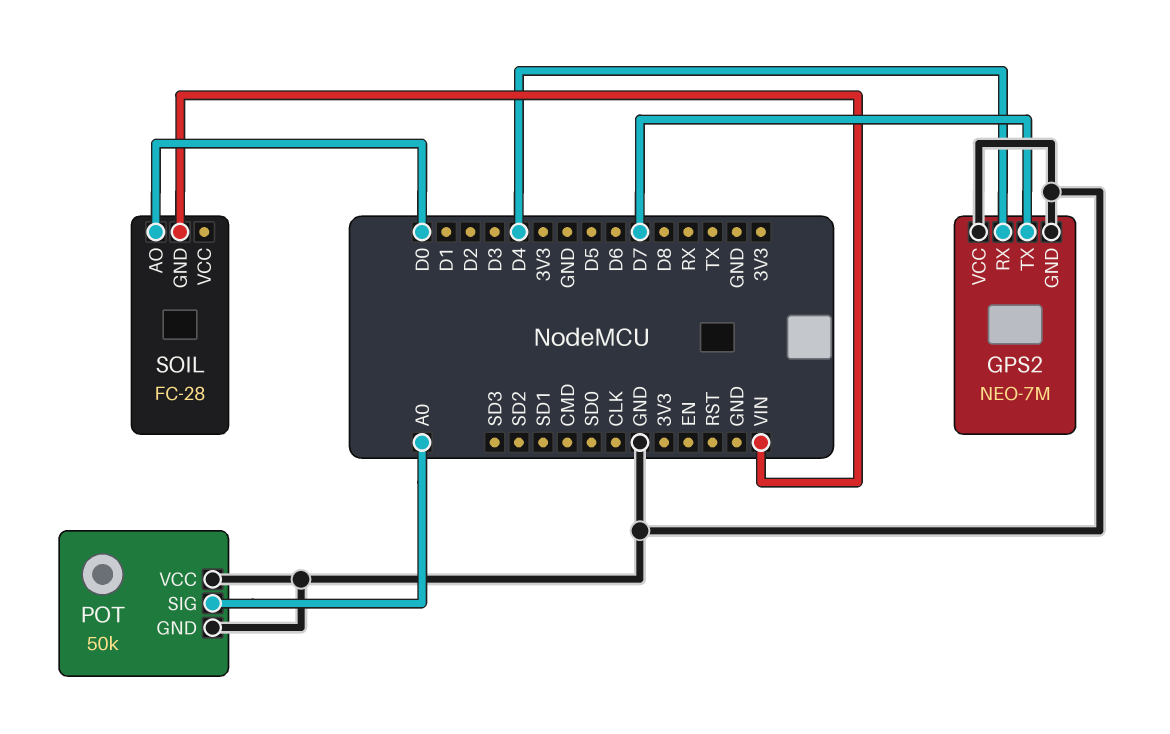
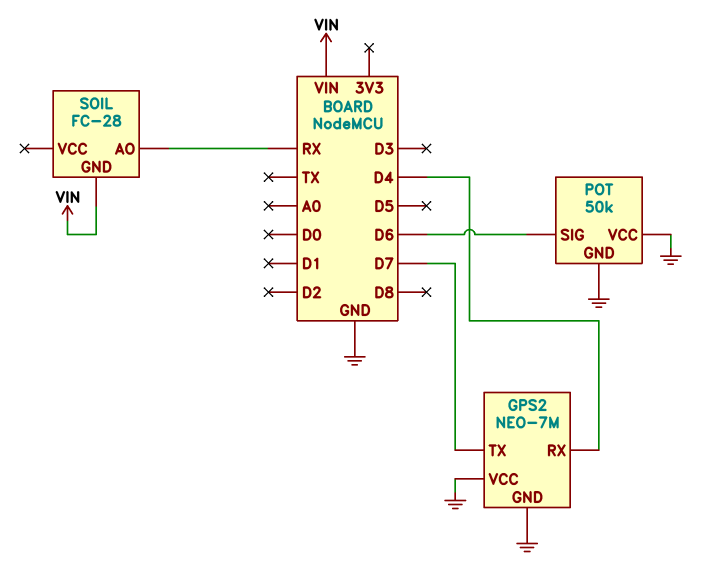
POT pin SIG: A0 -> D6
SOIL pin AO: D0 -> RX

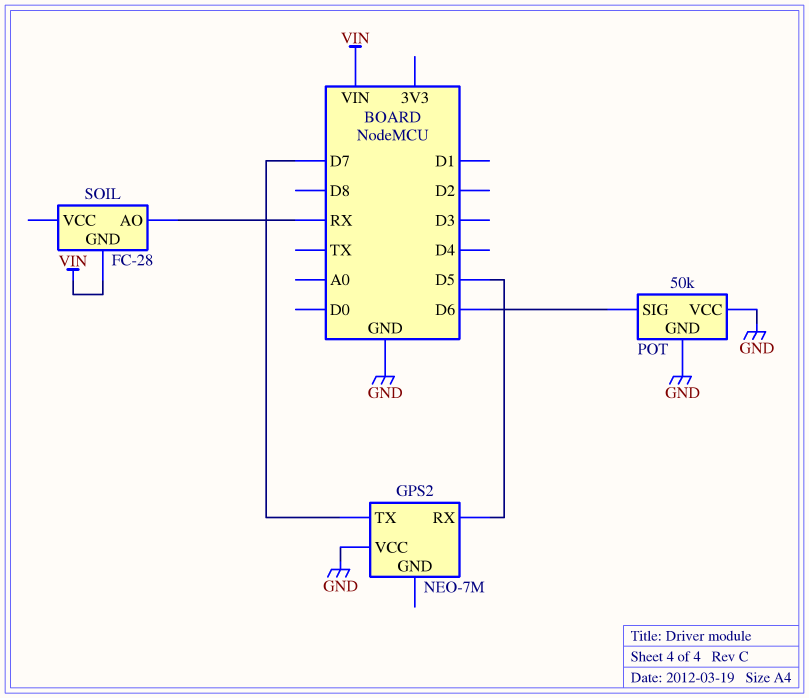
GPS2 pin GND: GND -> none
GPS2 pin RX: D4 -> D5

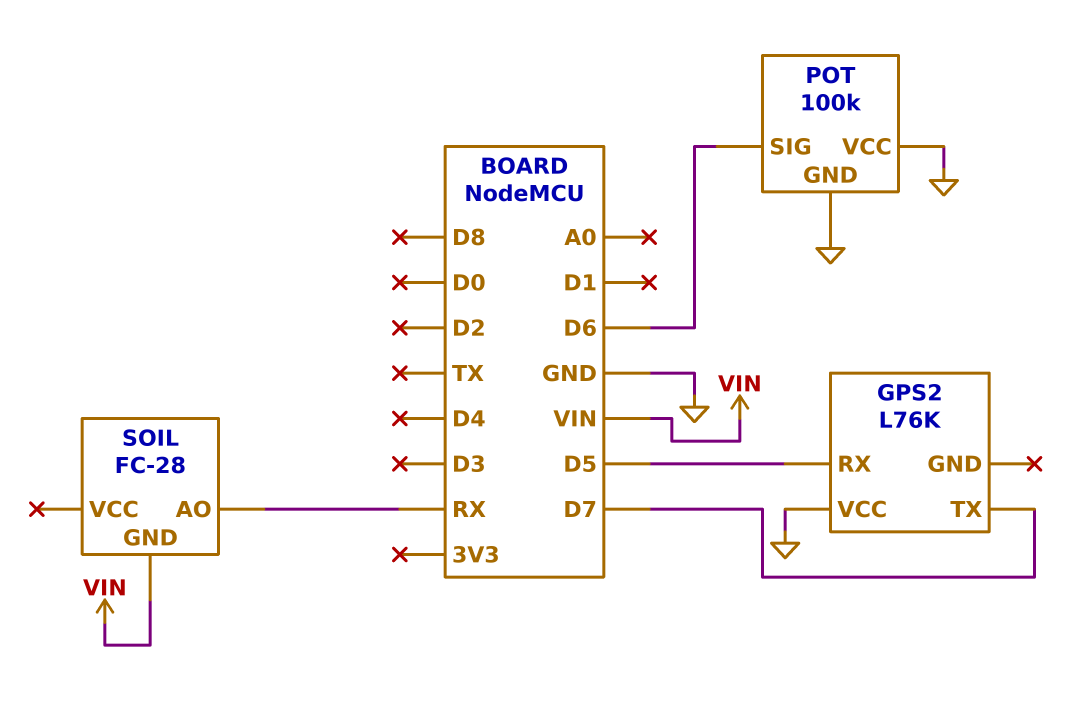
GPS2: NEO-7M -> L76K
POT: 50k -> 100k

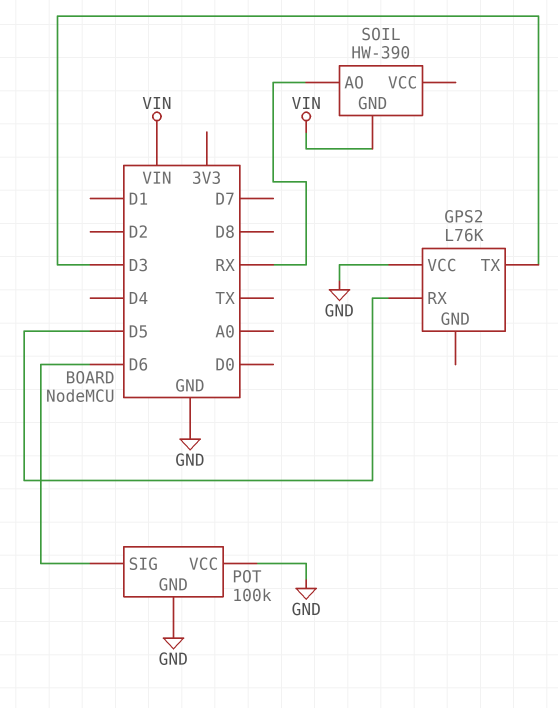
GPS2 pin TX: D7 -> D3
SOIL: FC-28 -> HW-390

